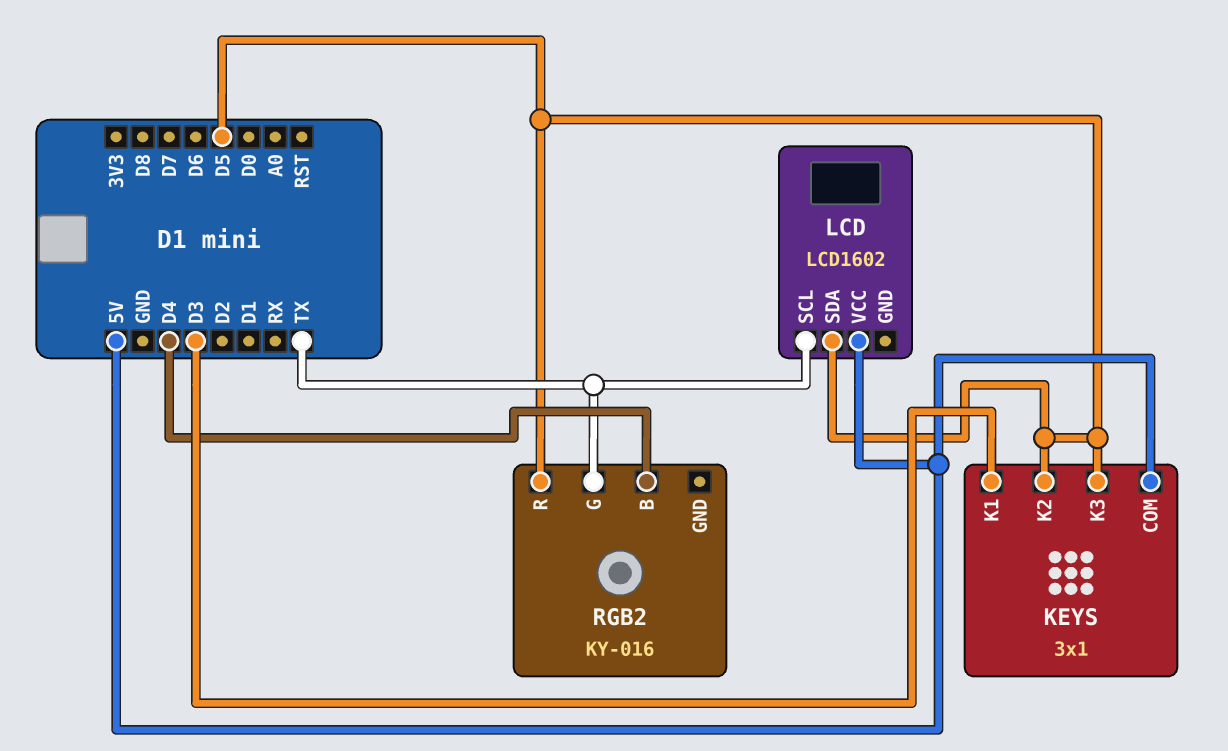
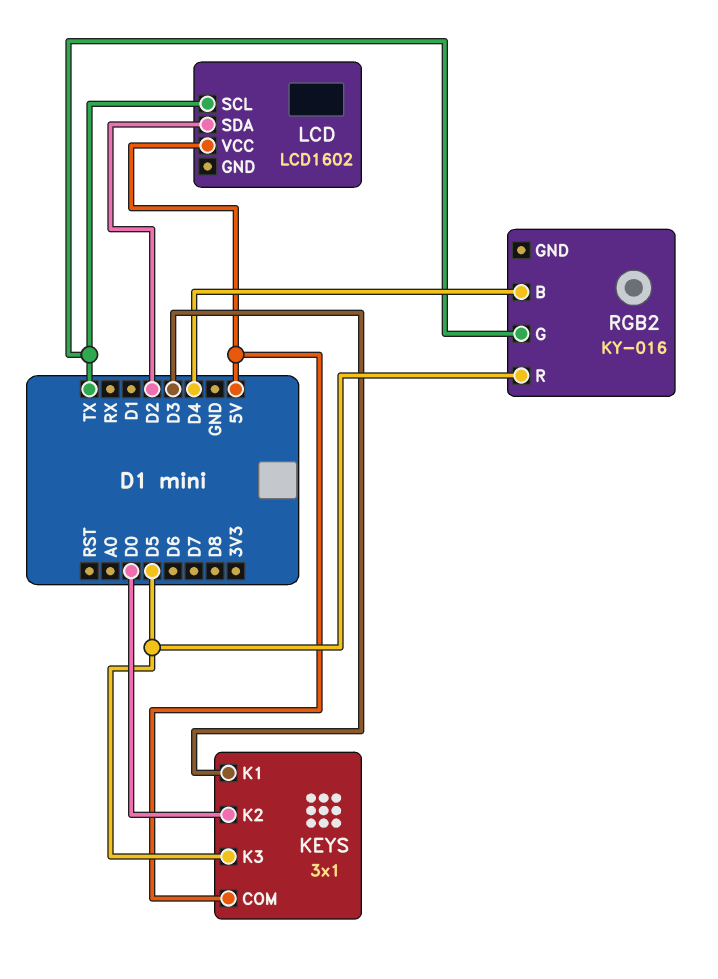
KEYS pin K2: D5 -> D0
LCD pin SDA: D5 -> D2

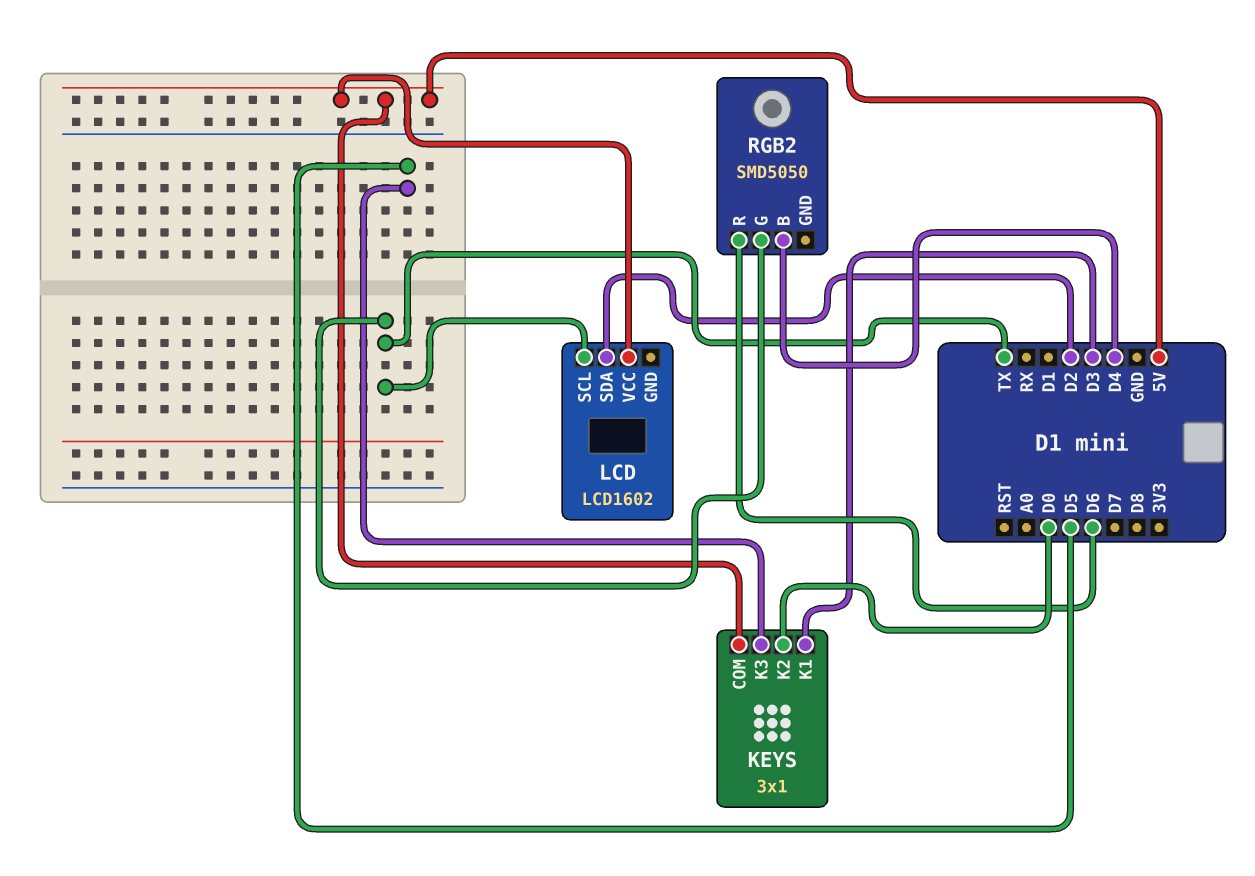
RGB2: KY-016 -> SMD5050
RGB2 pin R: D5 -> D6

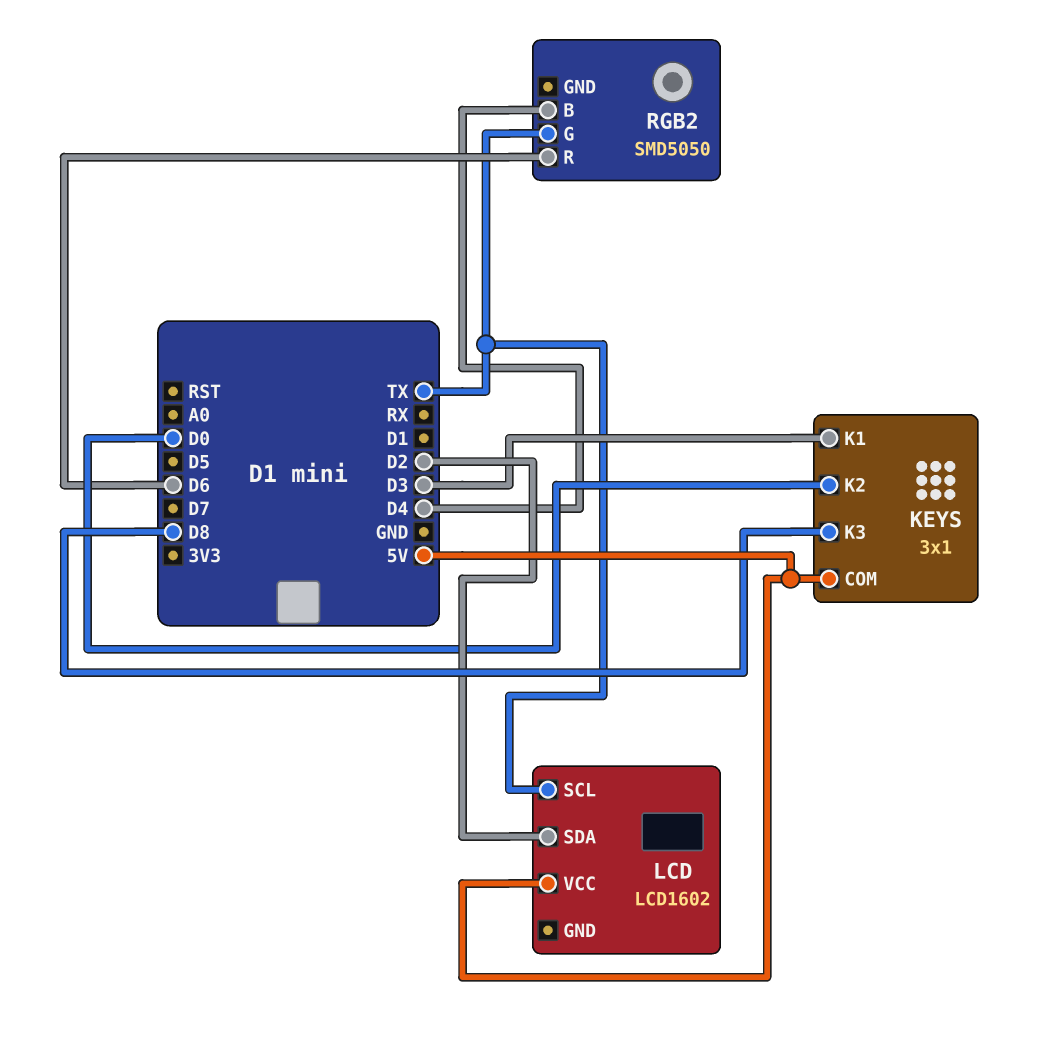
KEYS pin K3: D5 -> D8

